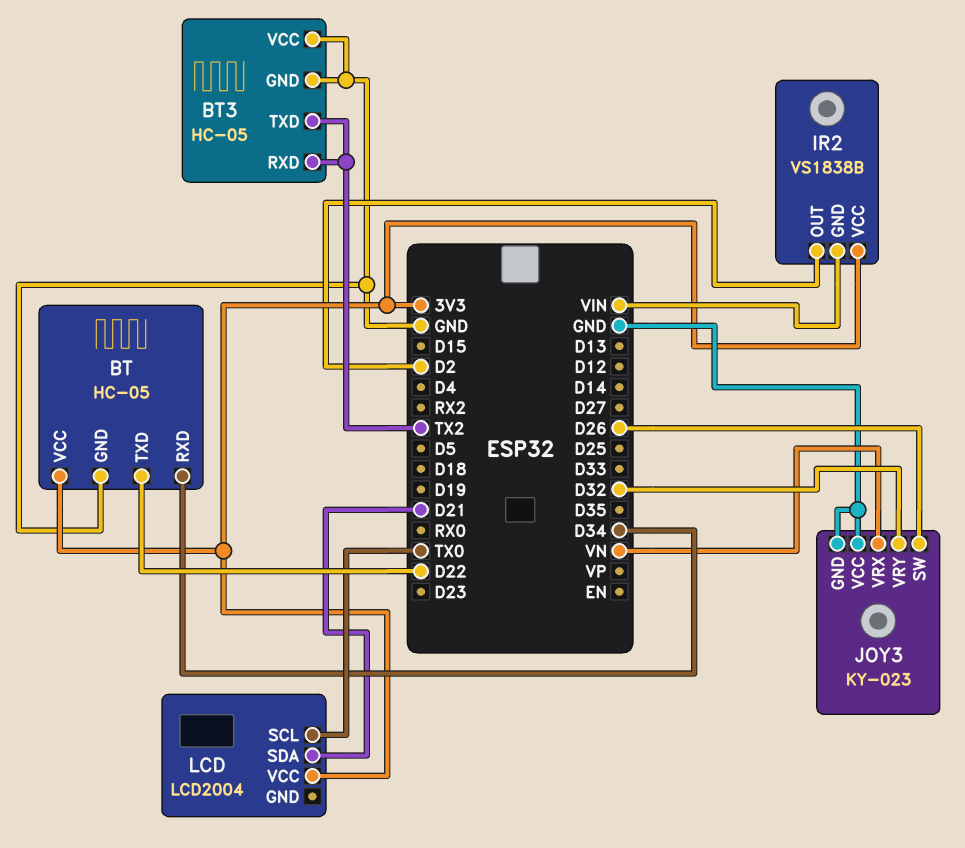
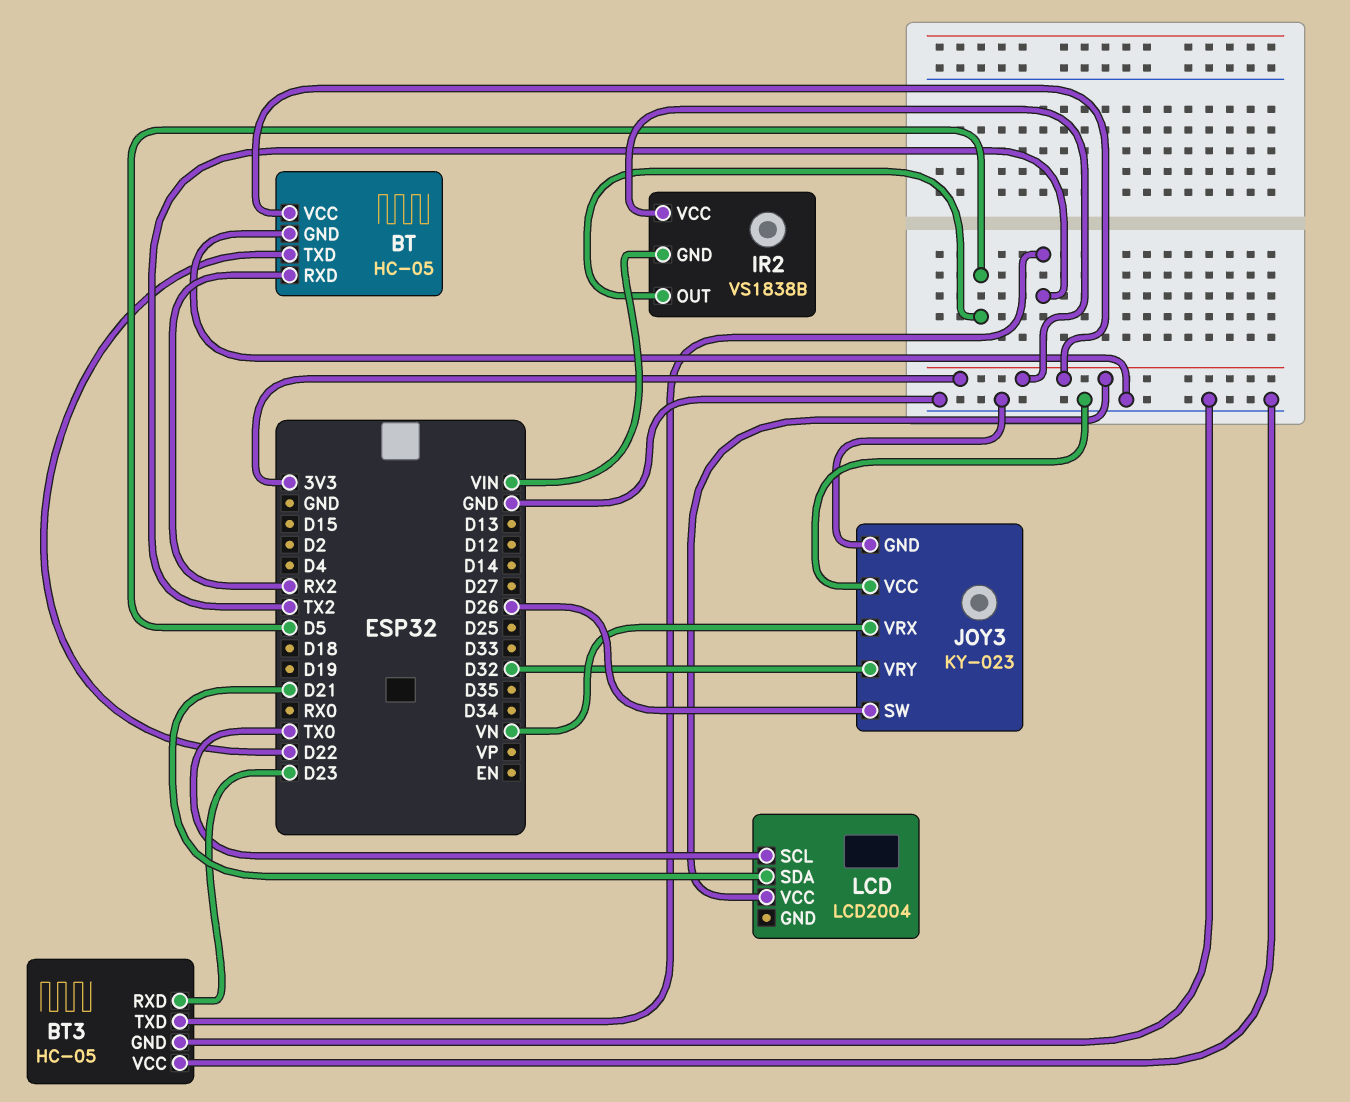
BT pin RXD: D34 -> RX2
BT3 pin RXD: TX2 -> D23
IR2 pin OUT: D2 -> D5

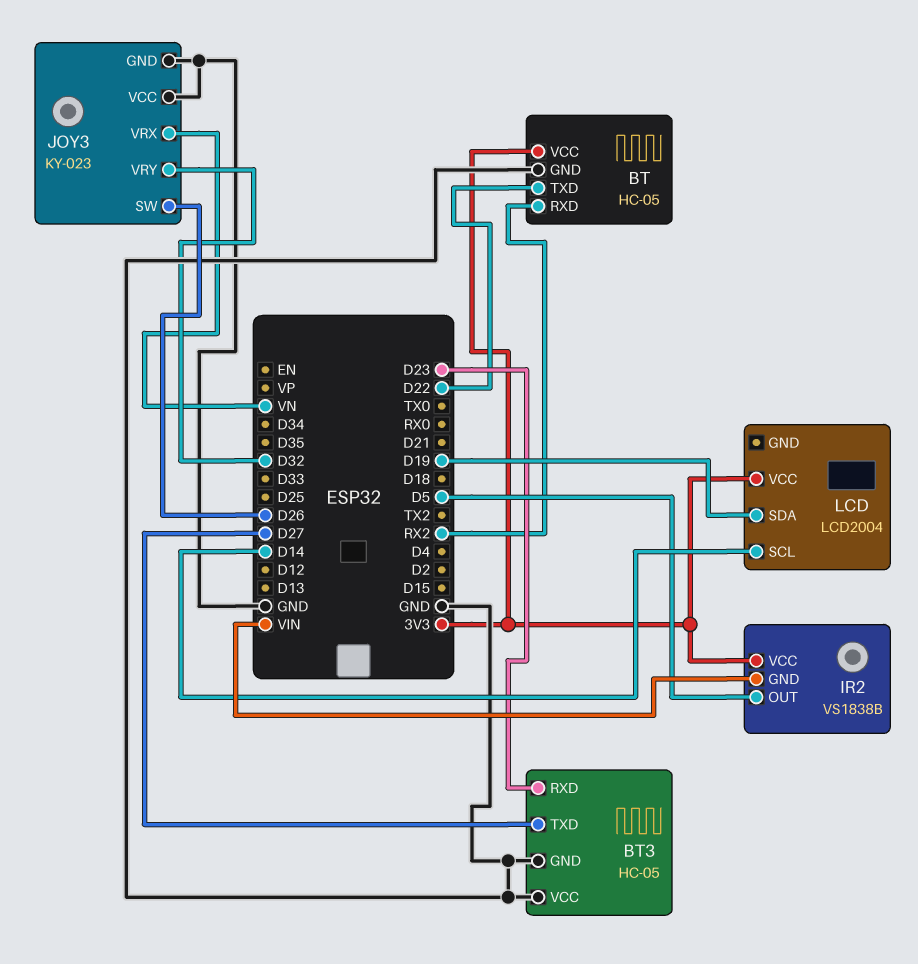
BT3 pin TXD: TX2 -> D27
LCD pin SCL: TX0 -> D14
LCD pin SDA: D21 -> D19

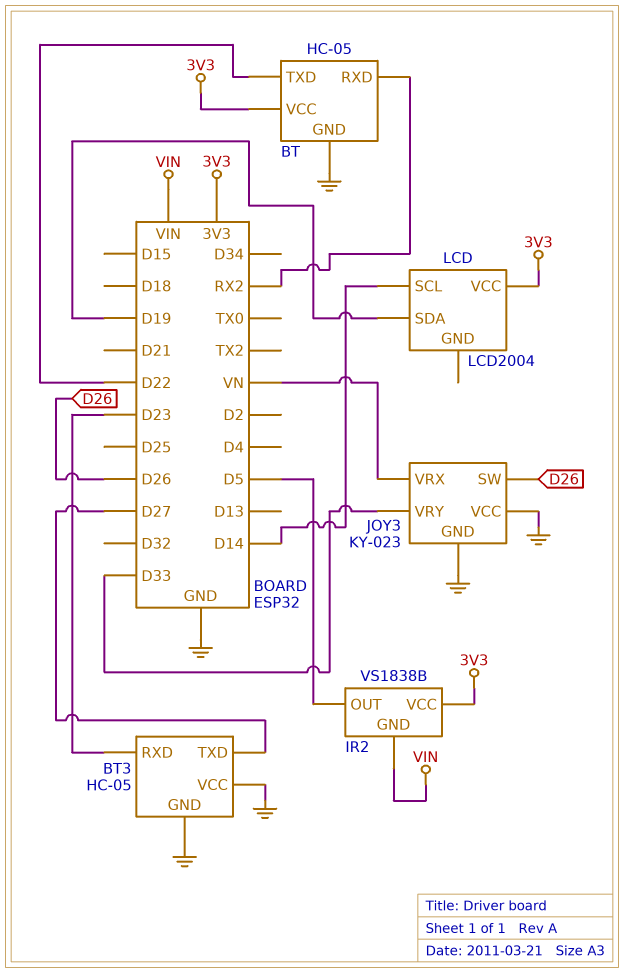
JOY3 pin VRY: D32 -> D33

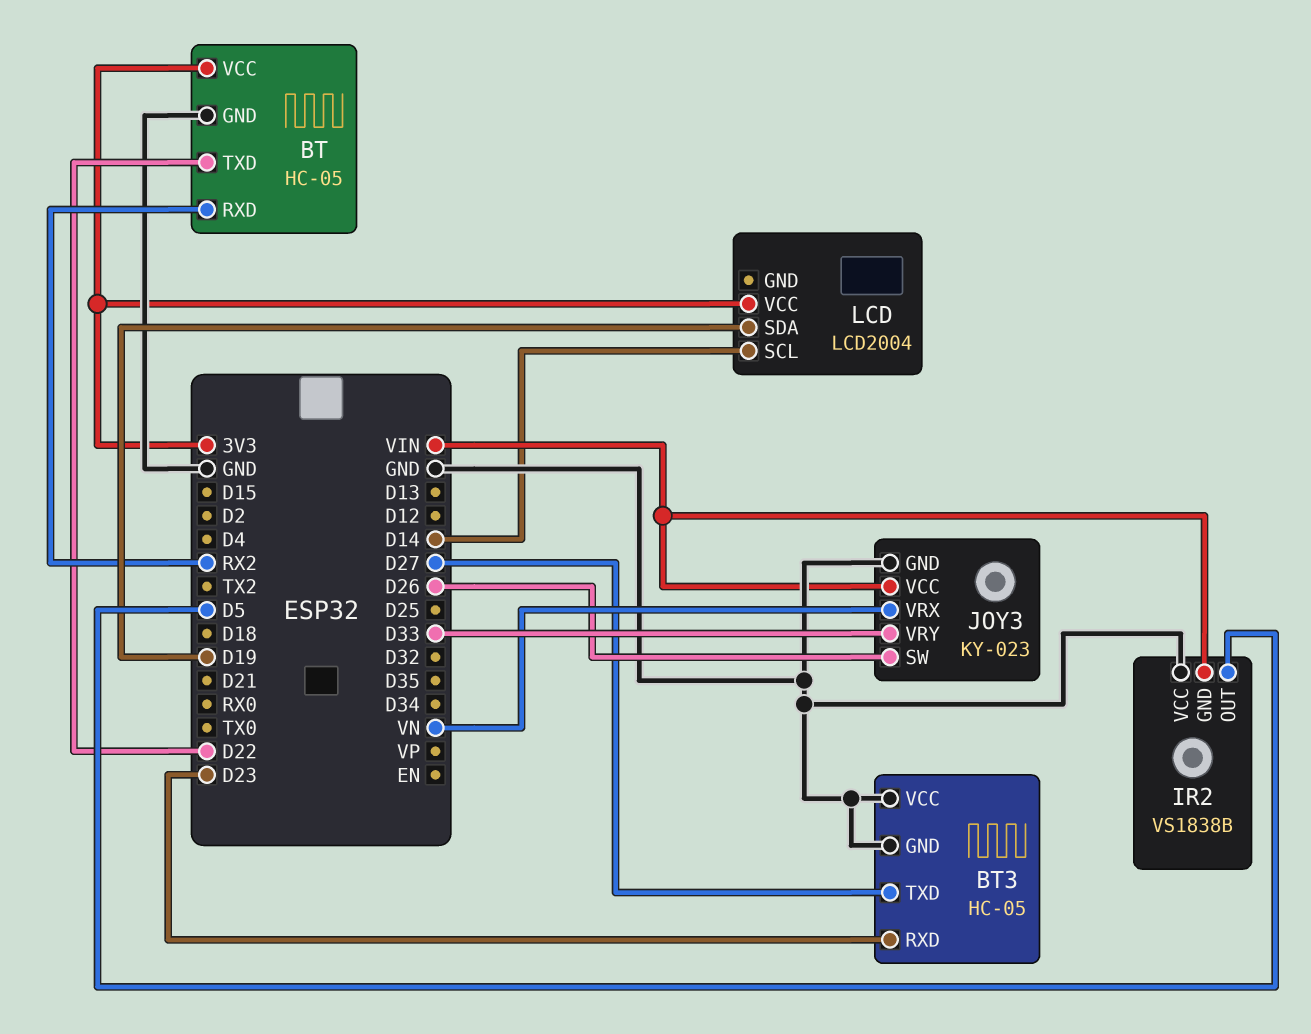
IR2 pin VCC: 3V3 -> GND
JOY3 pin VCC: GND -> VIN

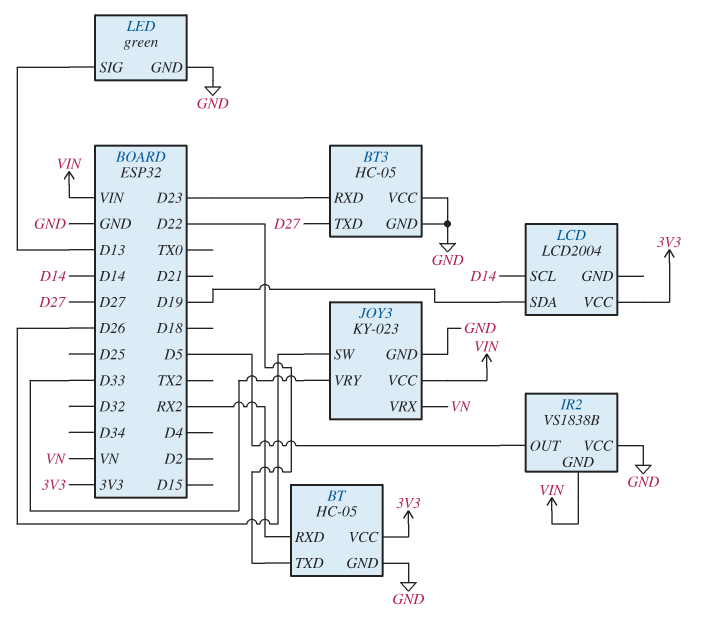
LED: none -> green
LED pin GND: none -> GND
LED pin SIG: none -> D13

